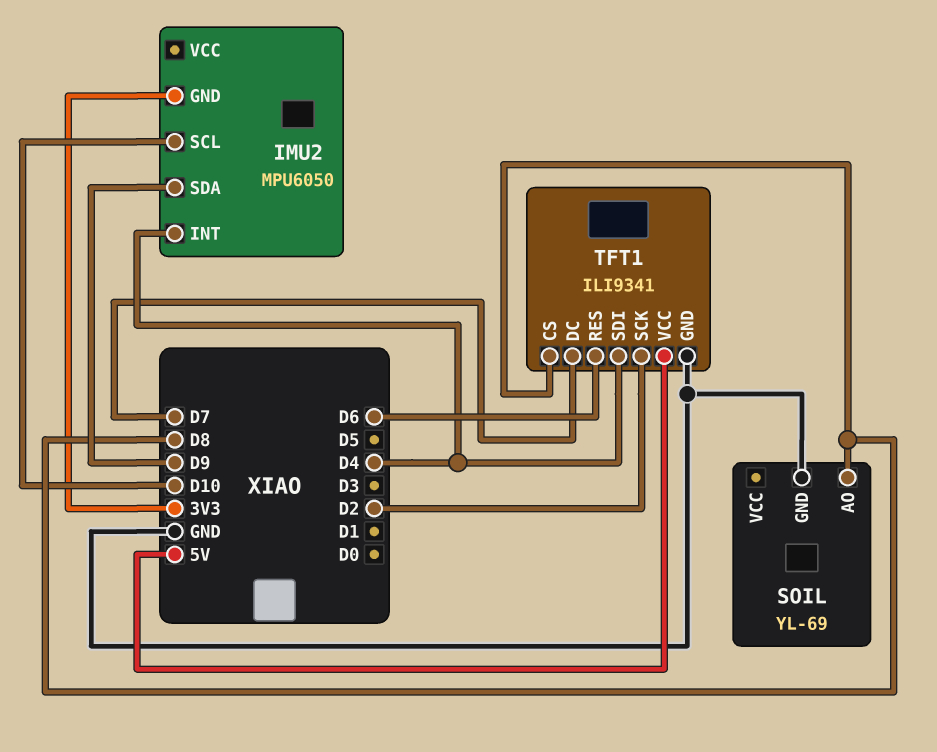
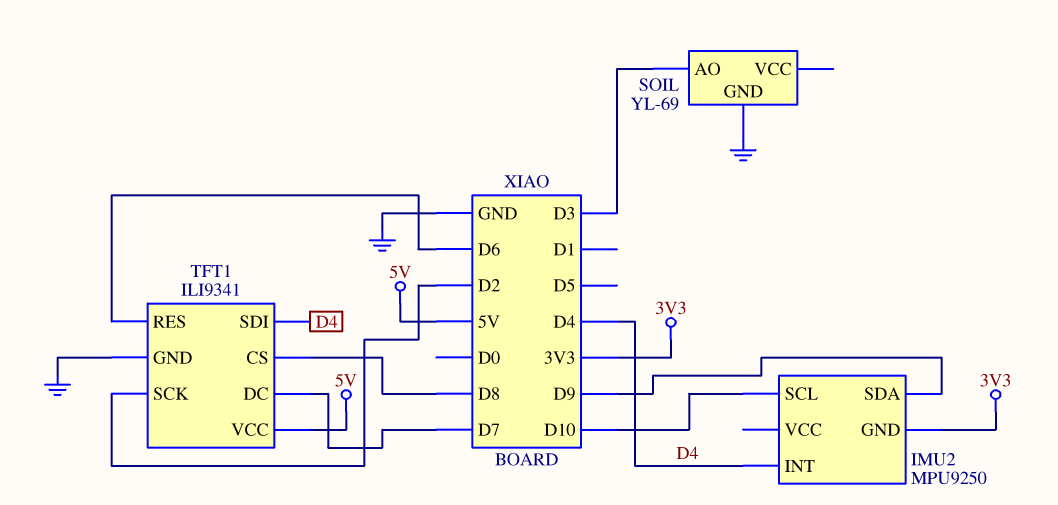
IMU2: MPU6050 -> MPU9250
SOIL pin AO: D8 -> D3

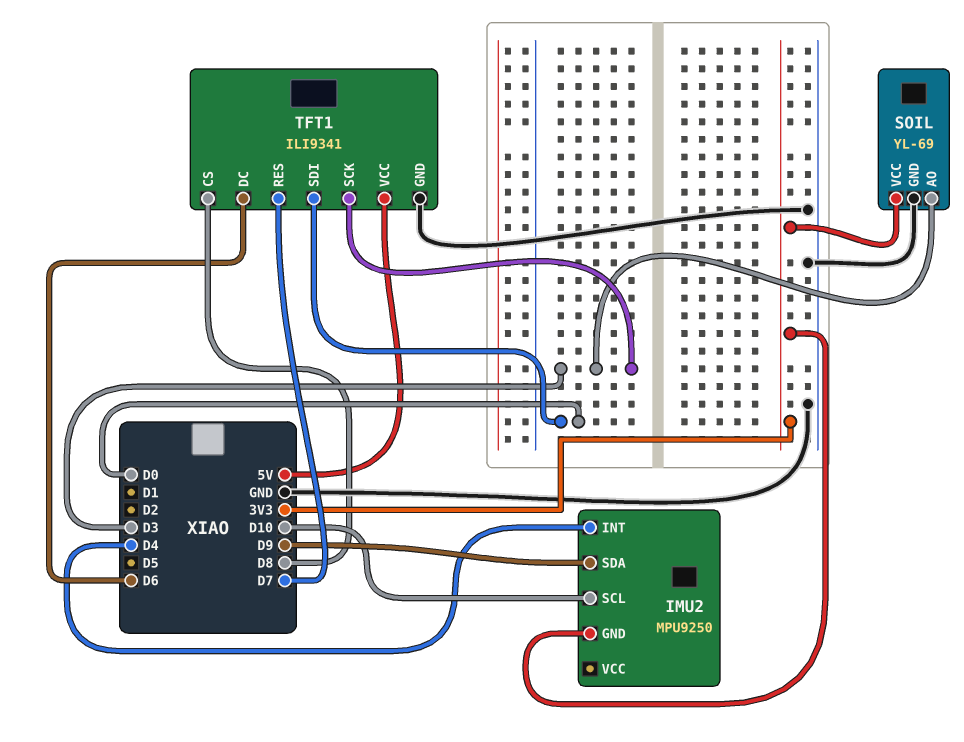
SOIL pin VCC: none -> 3V3
TFT1 pin DC: D7 -> D6
TFT1 pin RES: D6 -> D7
TFT1 pin SCK: D2 -> D3
TFT1 pin SDI: D4 -> D0

